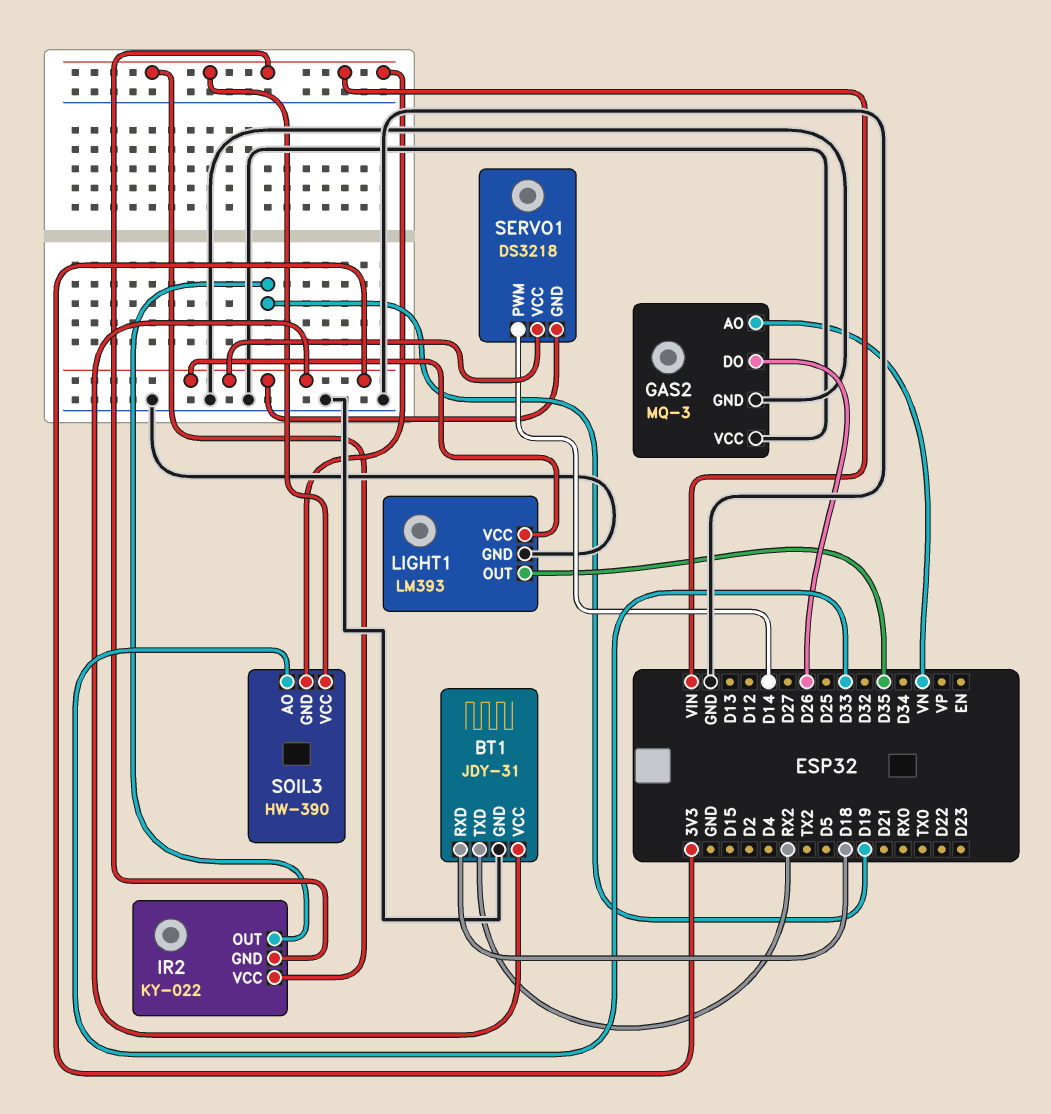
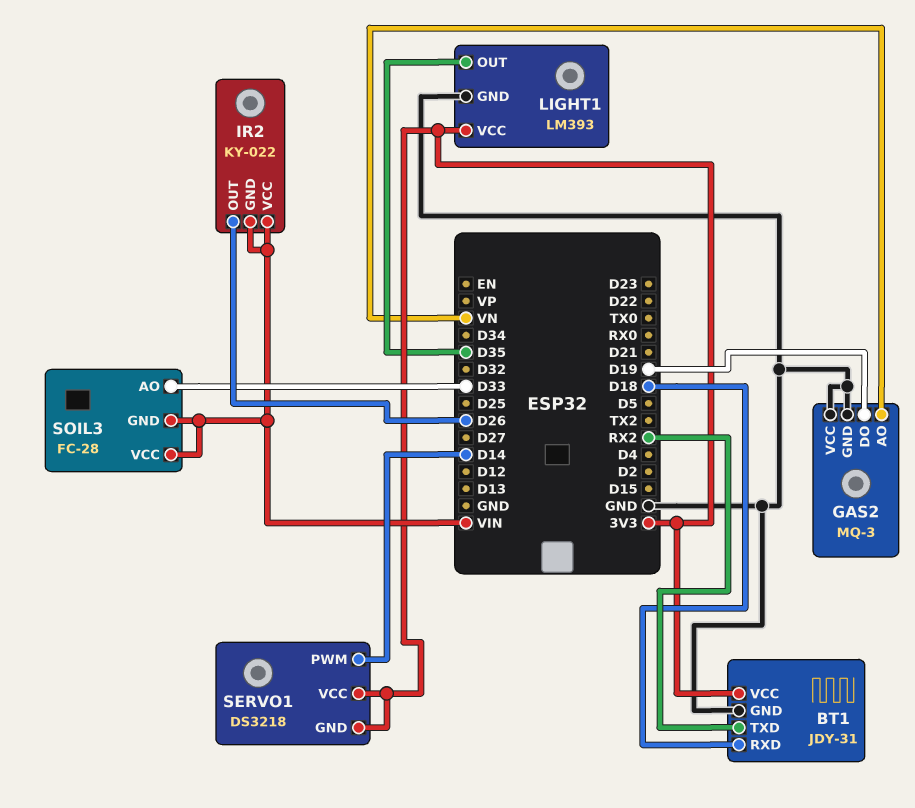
GAS2 pin DO: D26 -> D19
IR2 pin OUT: D19 -> D26
SOIL3: HW-390 -> FC-28

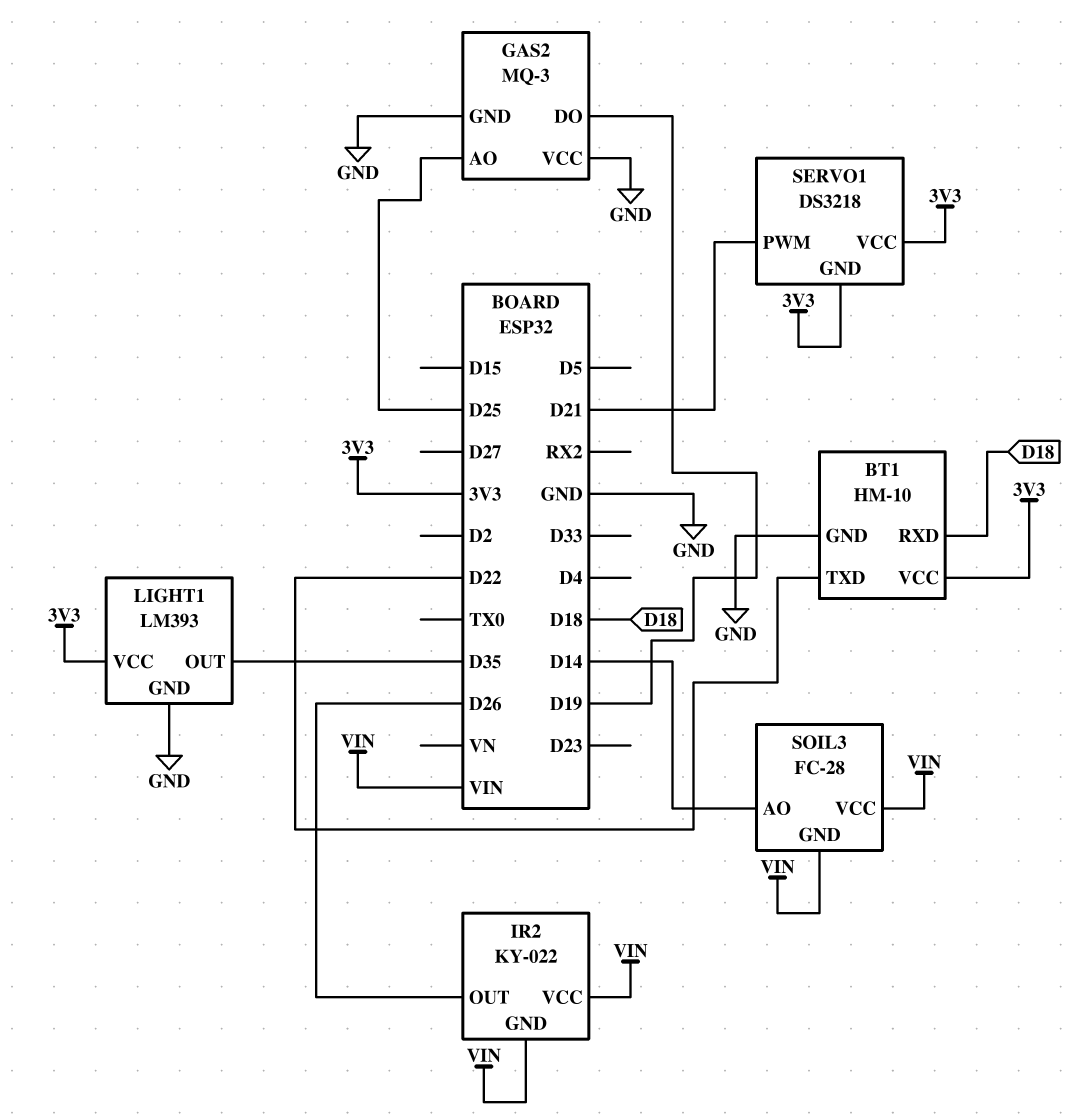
BT1: JDY-31 -> HM-10
BT1 pin TXD: RX2 -> D22
GAS2 pin AO: VN -> D25
SERVO1 pin PWM: D14 -> D21
SOIL3 pin AO: D33 -> D14

